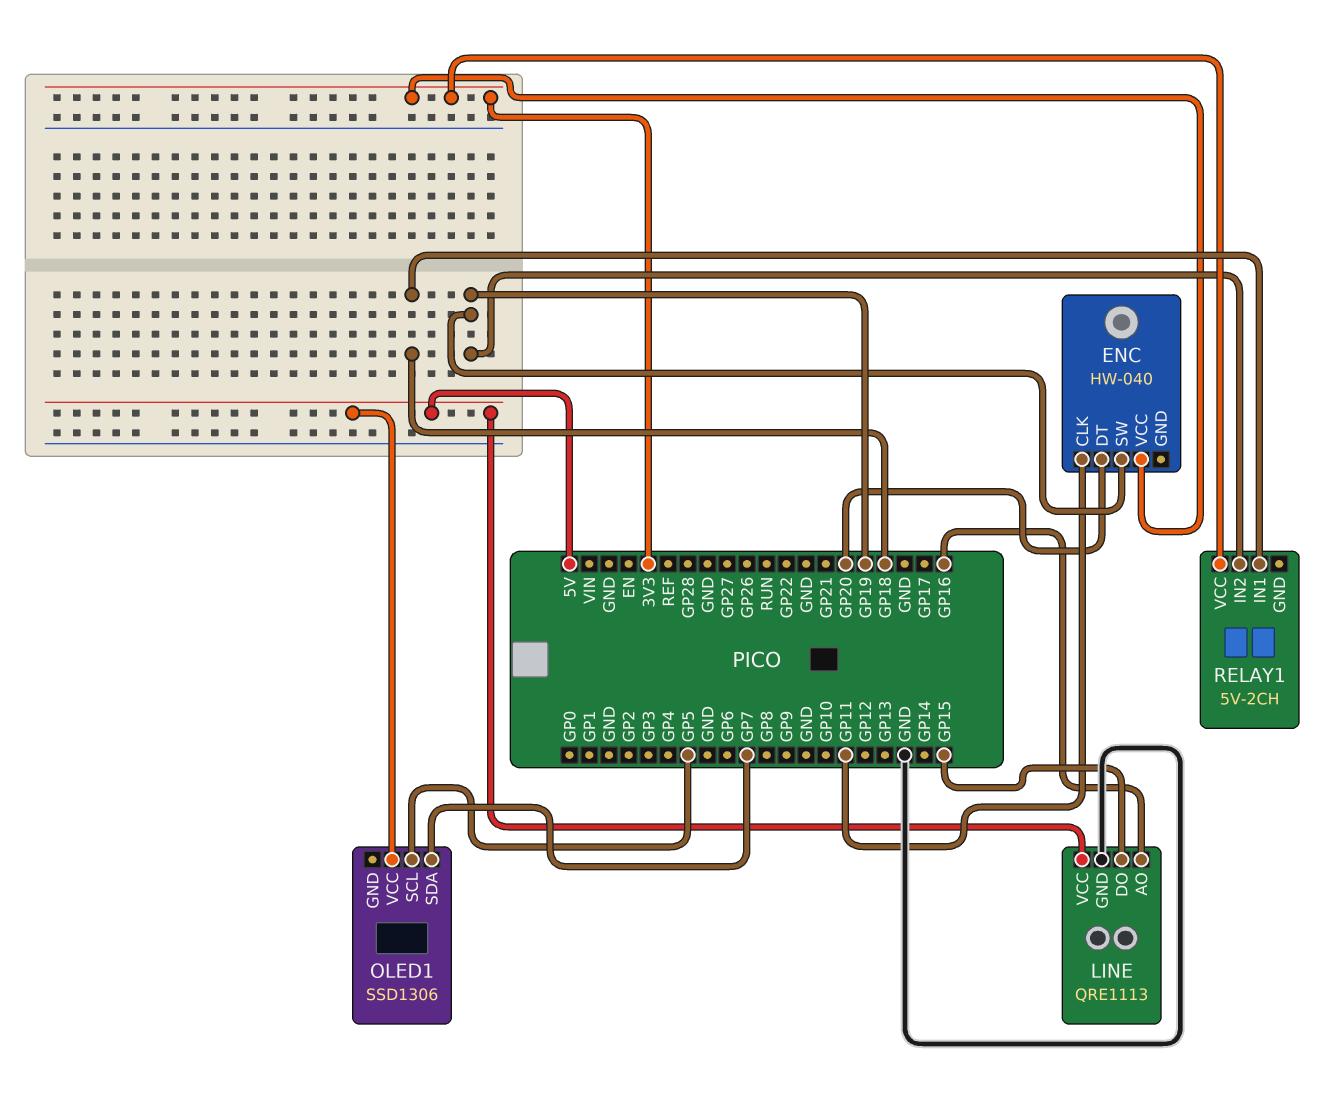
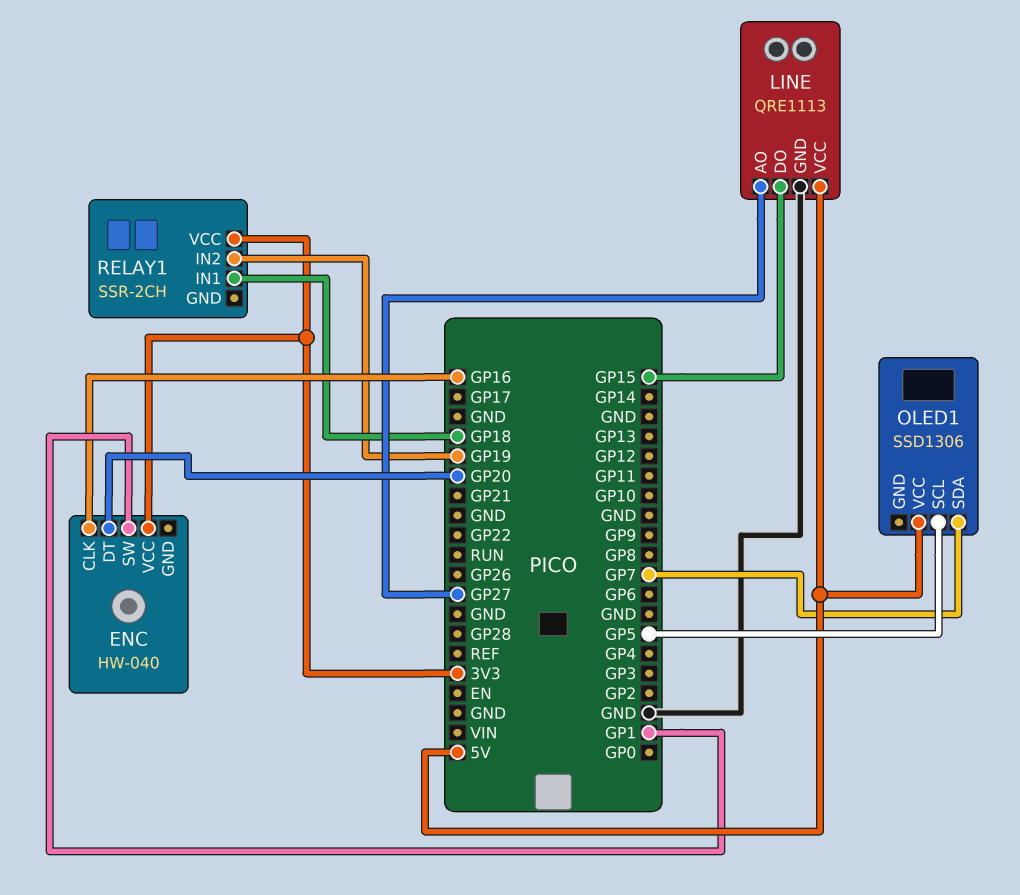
ENC pin CLK: GP11 -> GP16
ENC pin SW: GP19 -> GP1
LINE pin AO: GP16 -> GP27
RELAY1: 5V-2CH -> SSR-2CH

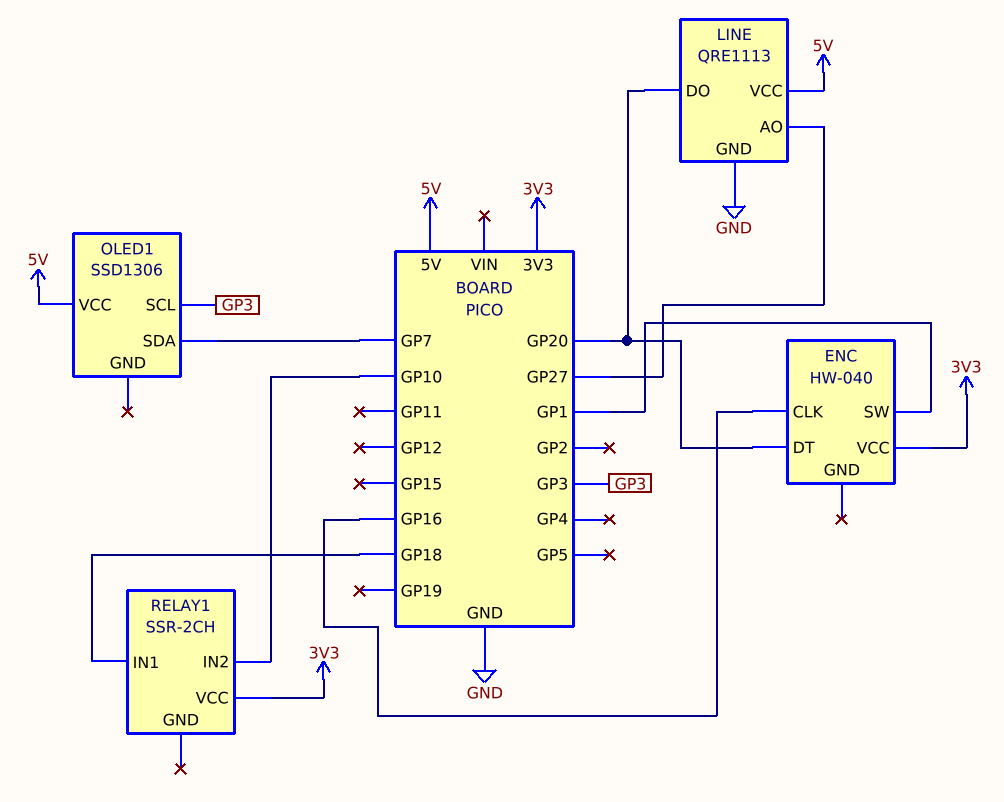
LINE pin DO: GP15 -> GP20
OLED1 pin SCL: GP5 -> GP3
RELAY1 pin IN2: GP19 -> GP10

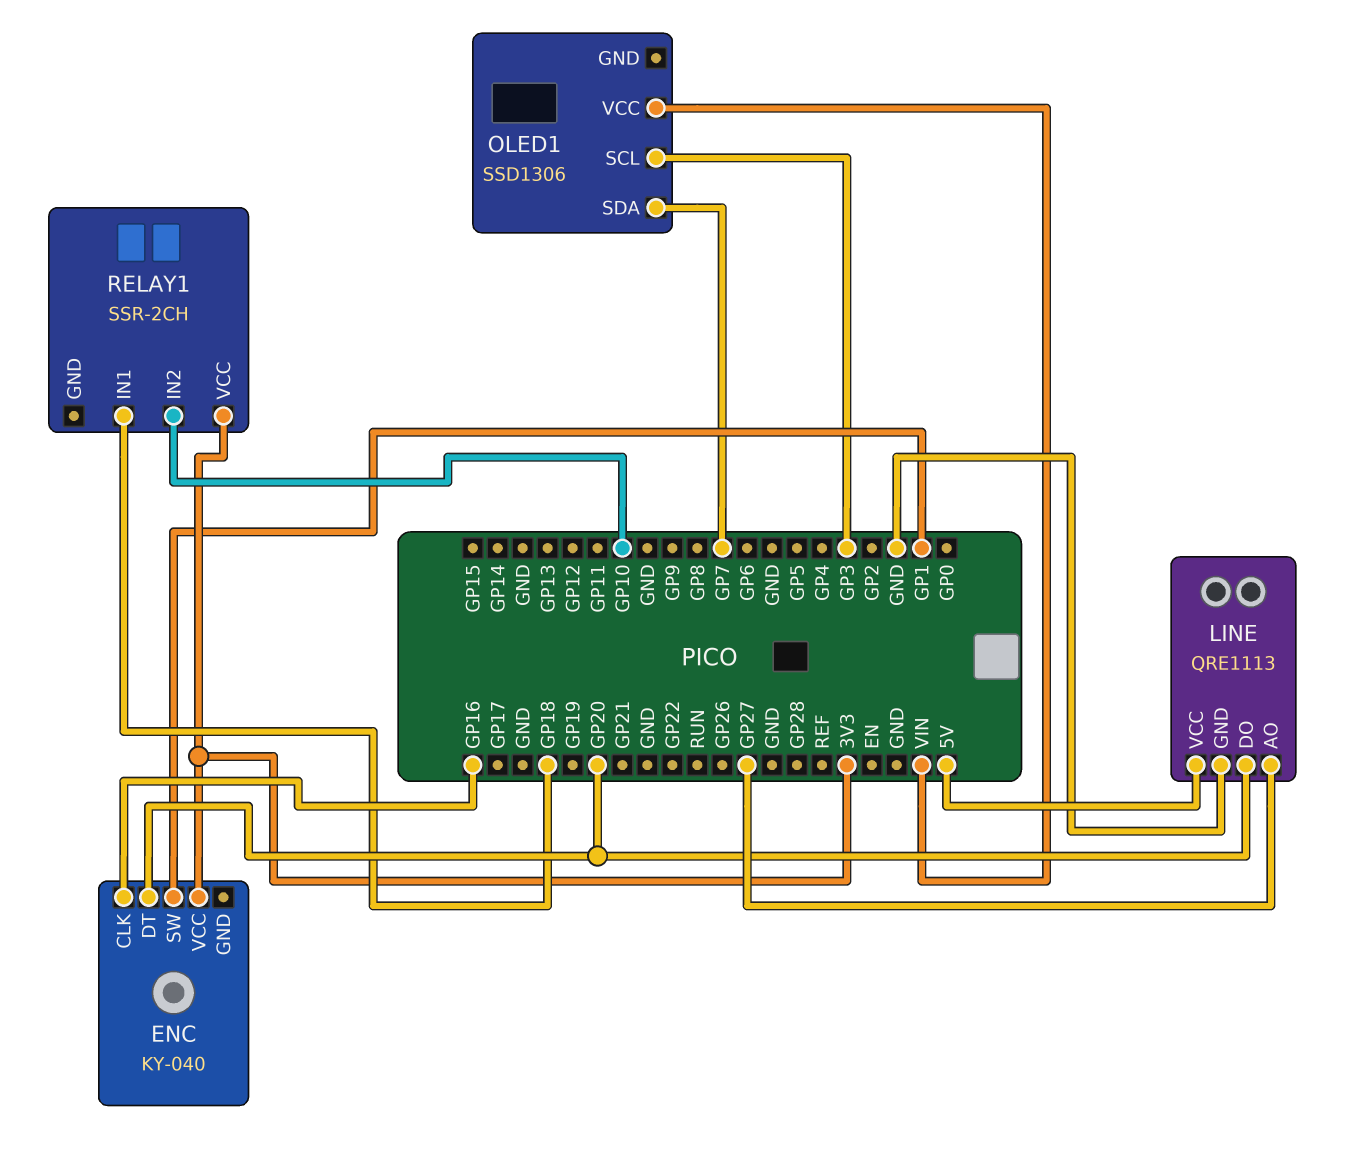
ENC: HW-040 -> KY-040
OLED1 pin VCC: 5V -> VIN

